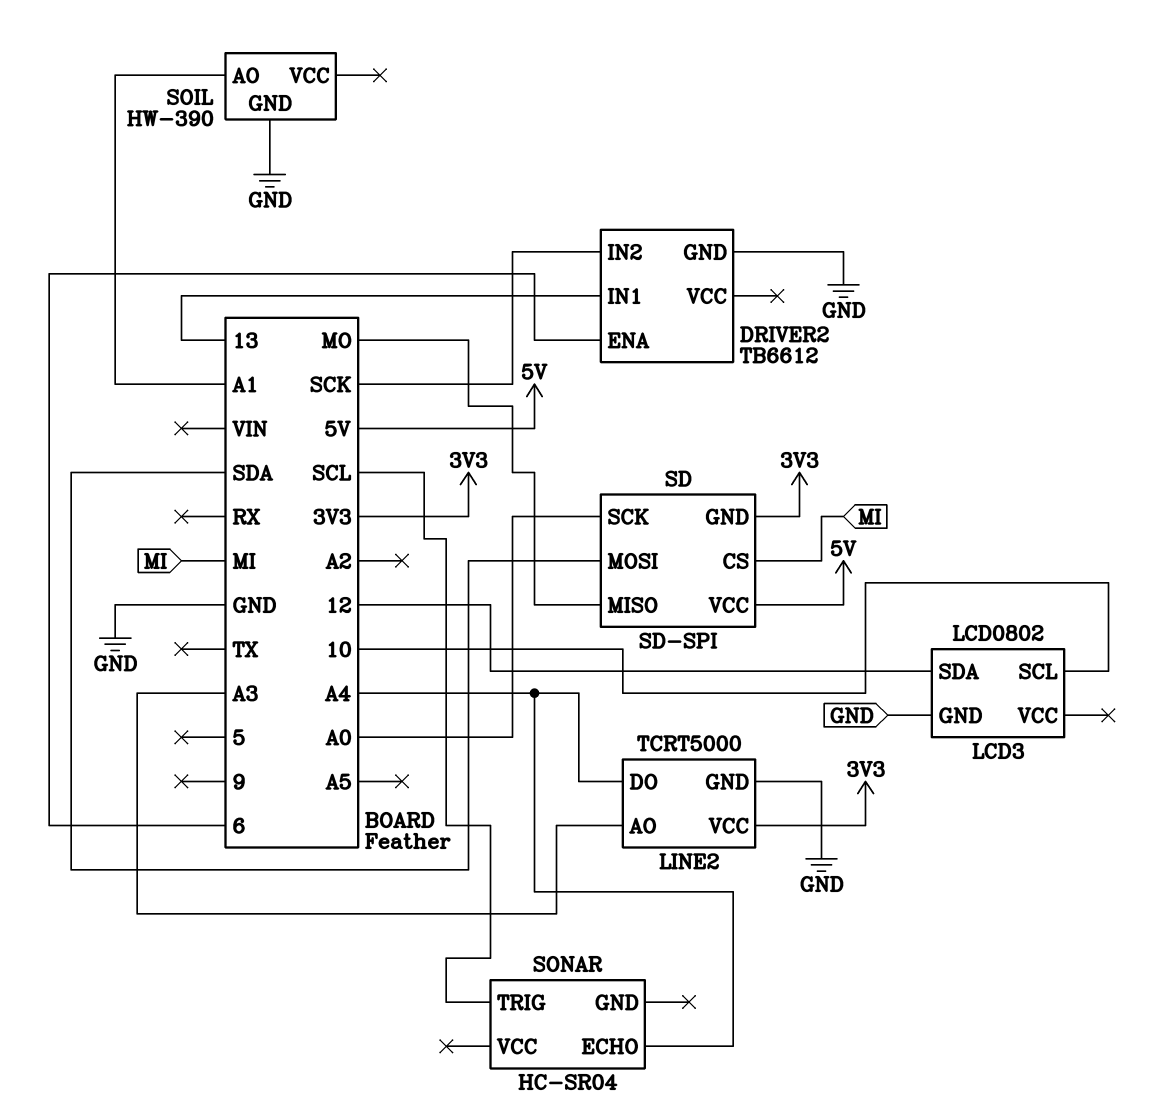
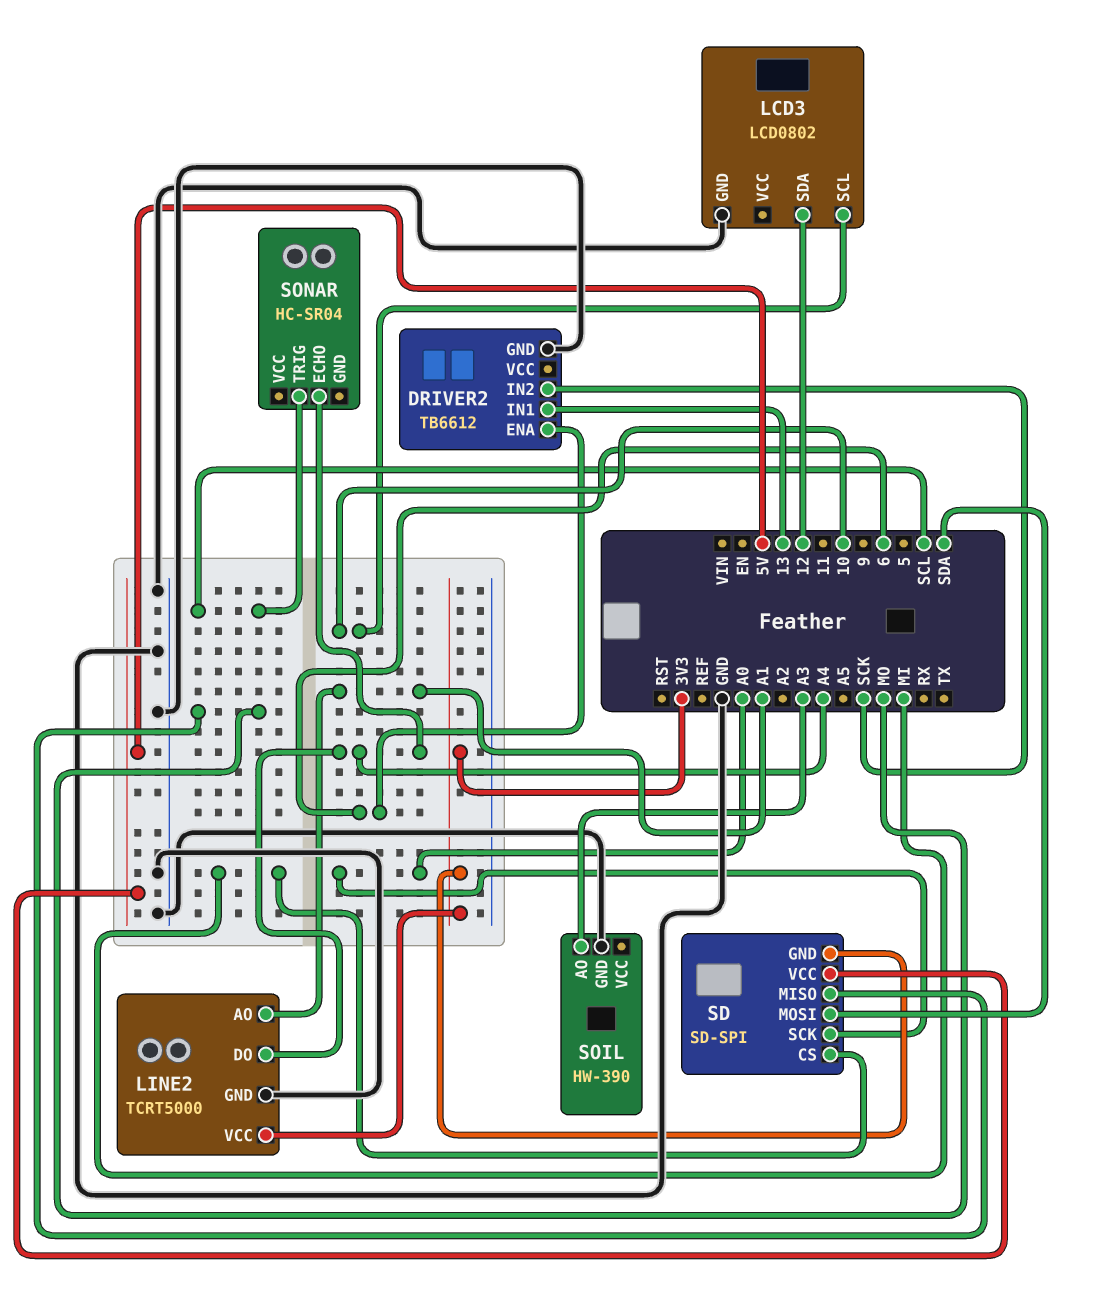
LINE2 pin AO: A3 -> A1
SOIL pin AO: A1 -> A3

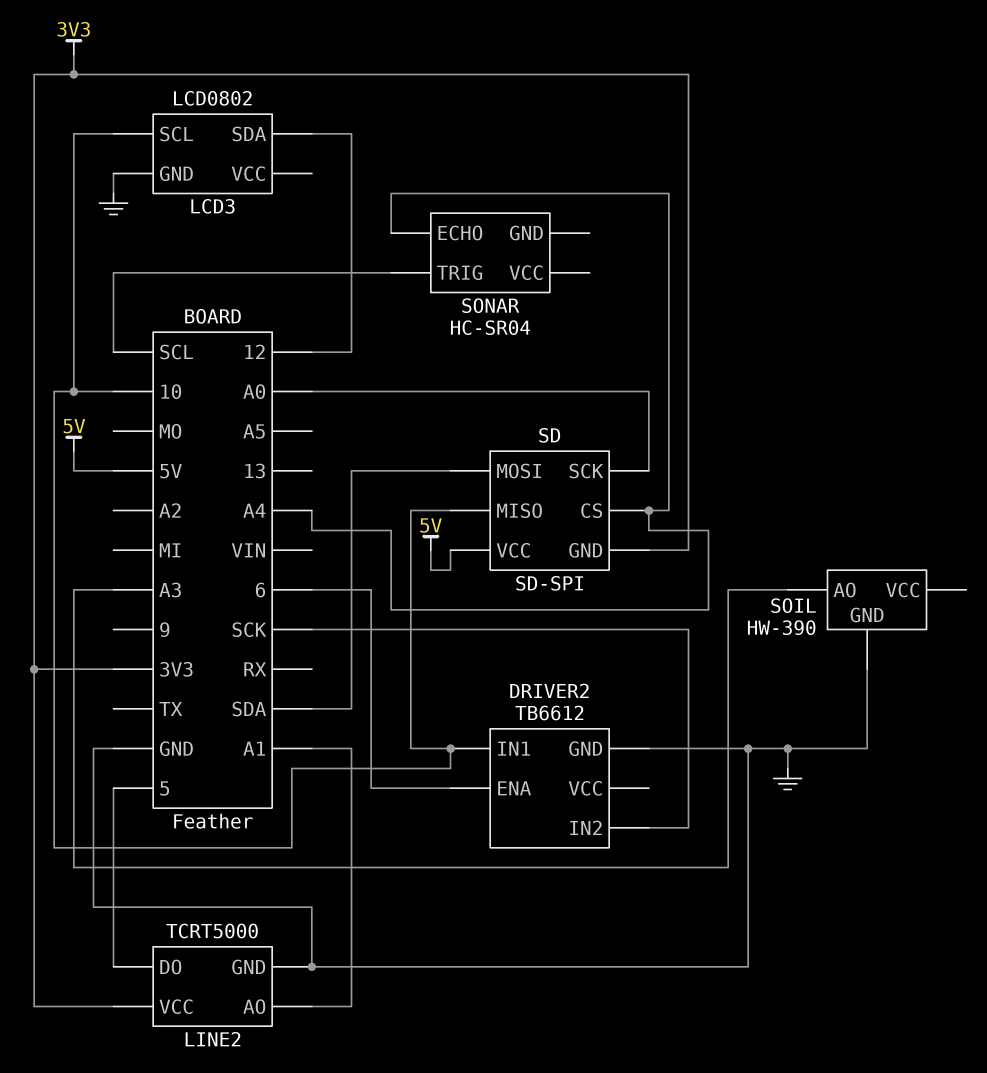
DRIVER2 pin IN1: 13 -> 10
LINE2 pin DO: A4 -> 5
SD pin CS: MI -> A4
SD pin MISO: MO -> 10

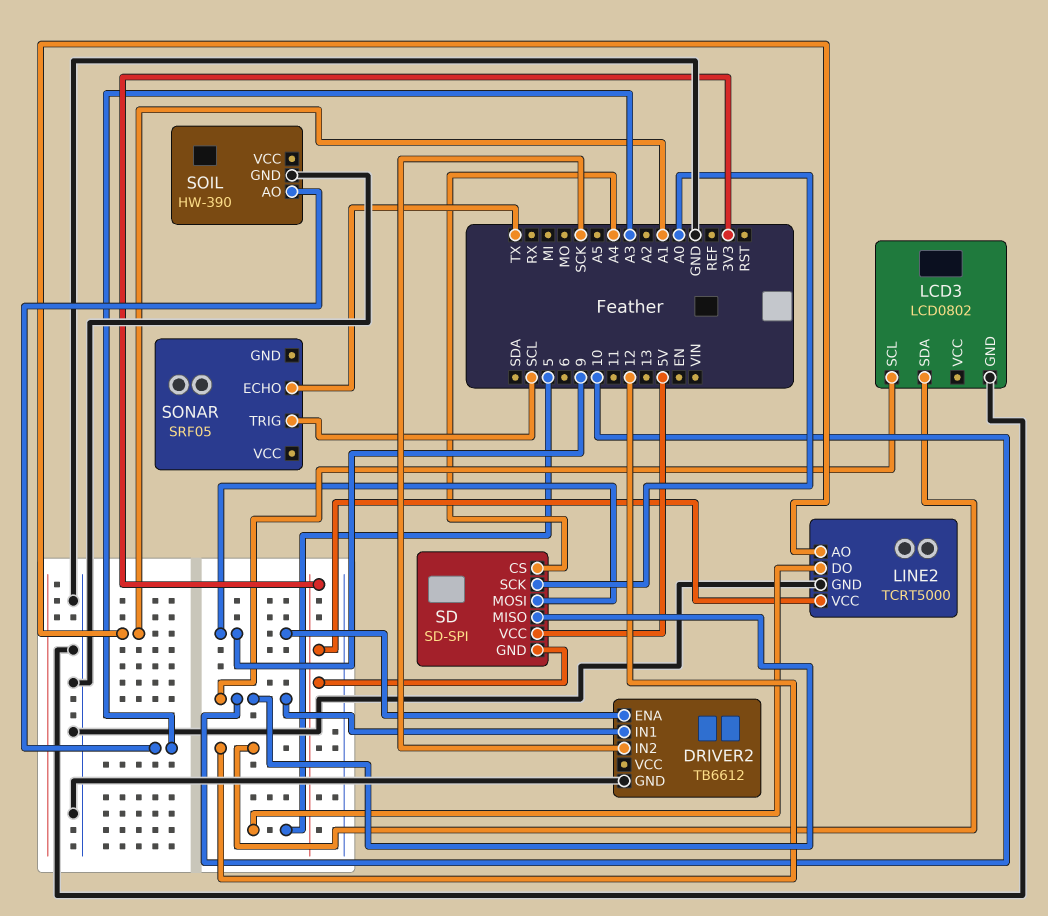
DRIVER2 pin ENA: 6 -> 9
SD pin MOSI: SDA -> 9
SONAR: HC-SR04 -> SRF05
SONAR pin ECHO: A4 -> TX

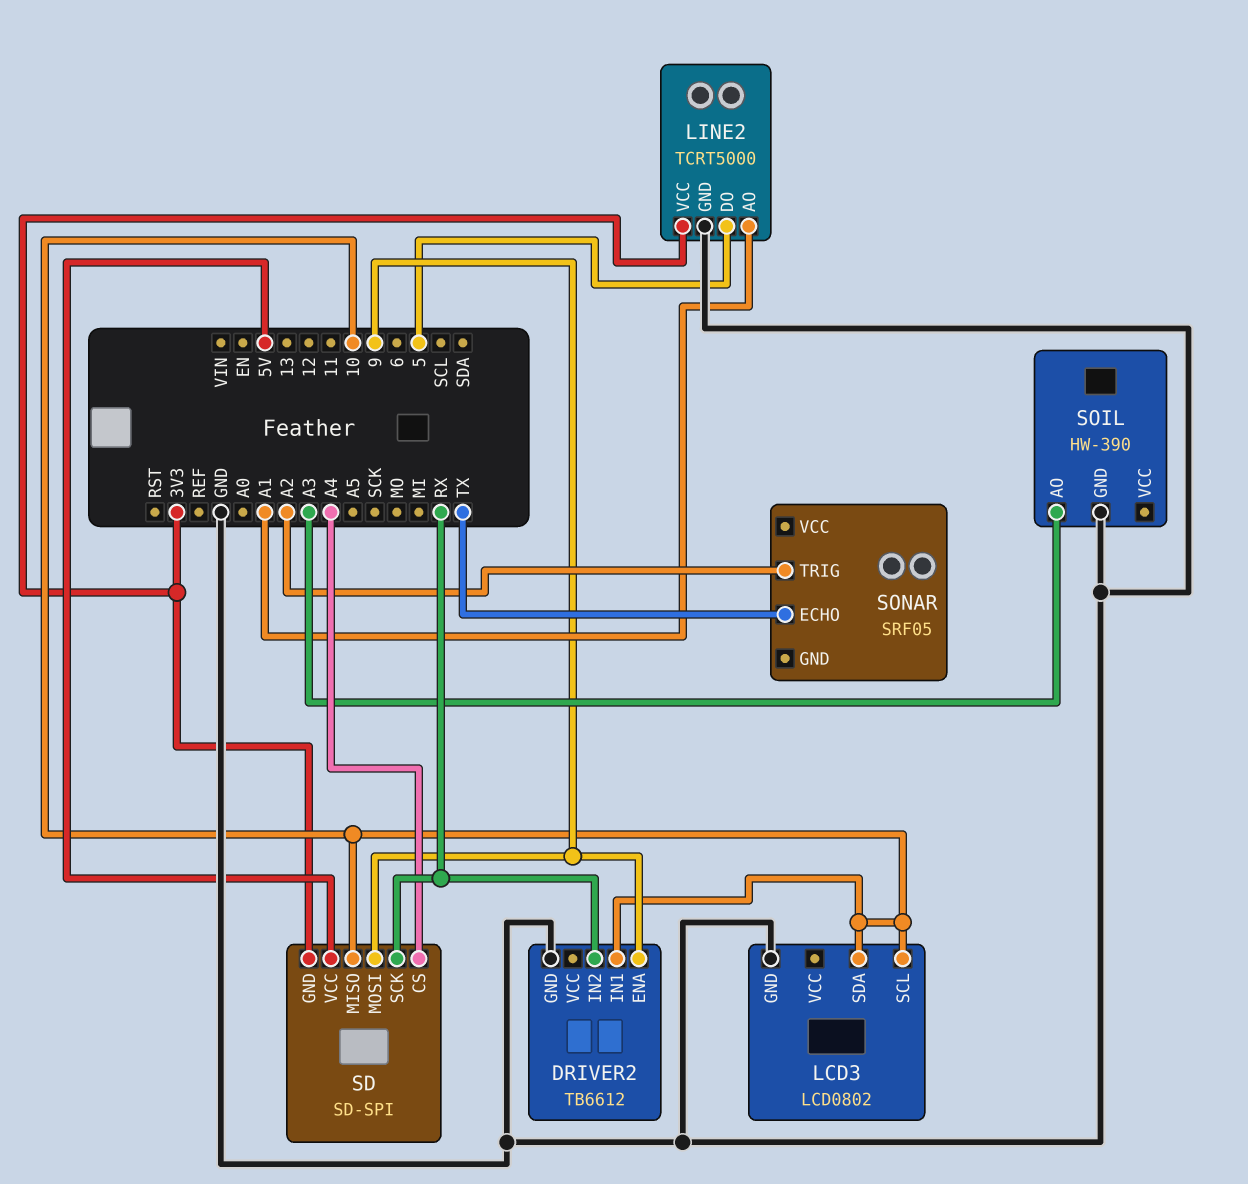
DRIVER2 pin IN2: SCK -> RX
LCD3 pin SDA: 12 -> 10
SD pin SCK: A0 -> RX
SONAR pin TRIG: SCL -> A2

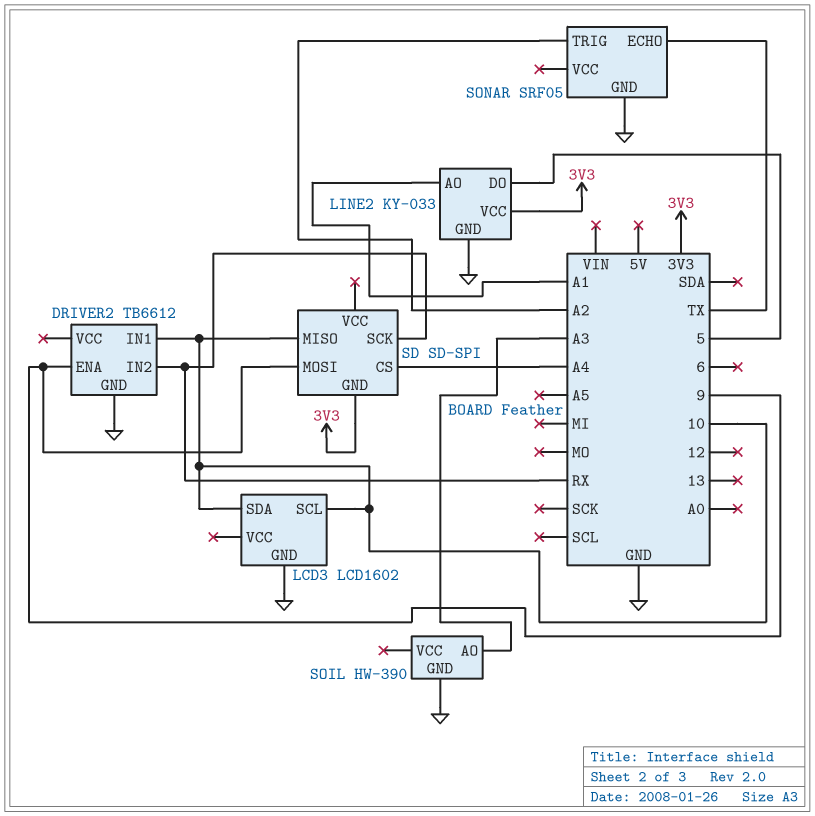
LCD3: LCD0802 -> LCD1602
LINE2: TCRT5000 -> KY-033
SD pin VCC: 5V -> none
SONAR pin GND: none -> GND

